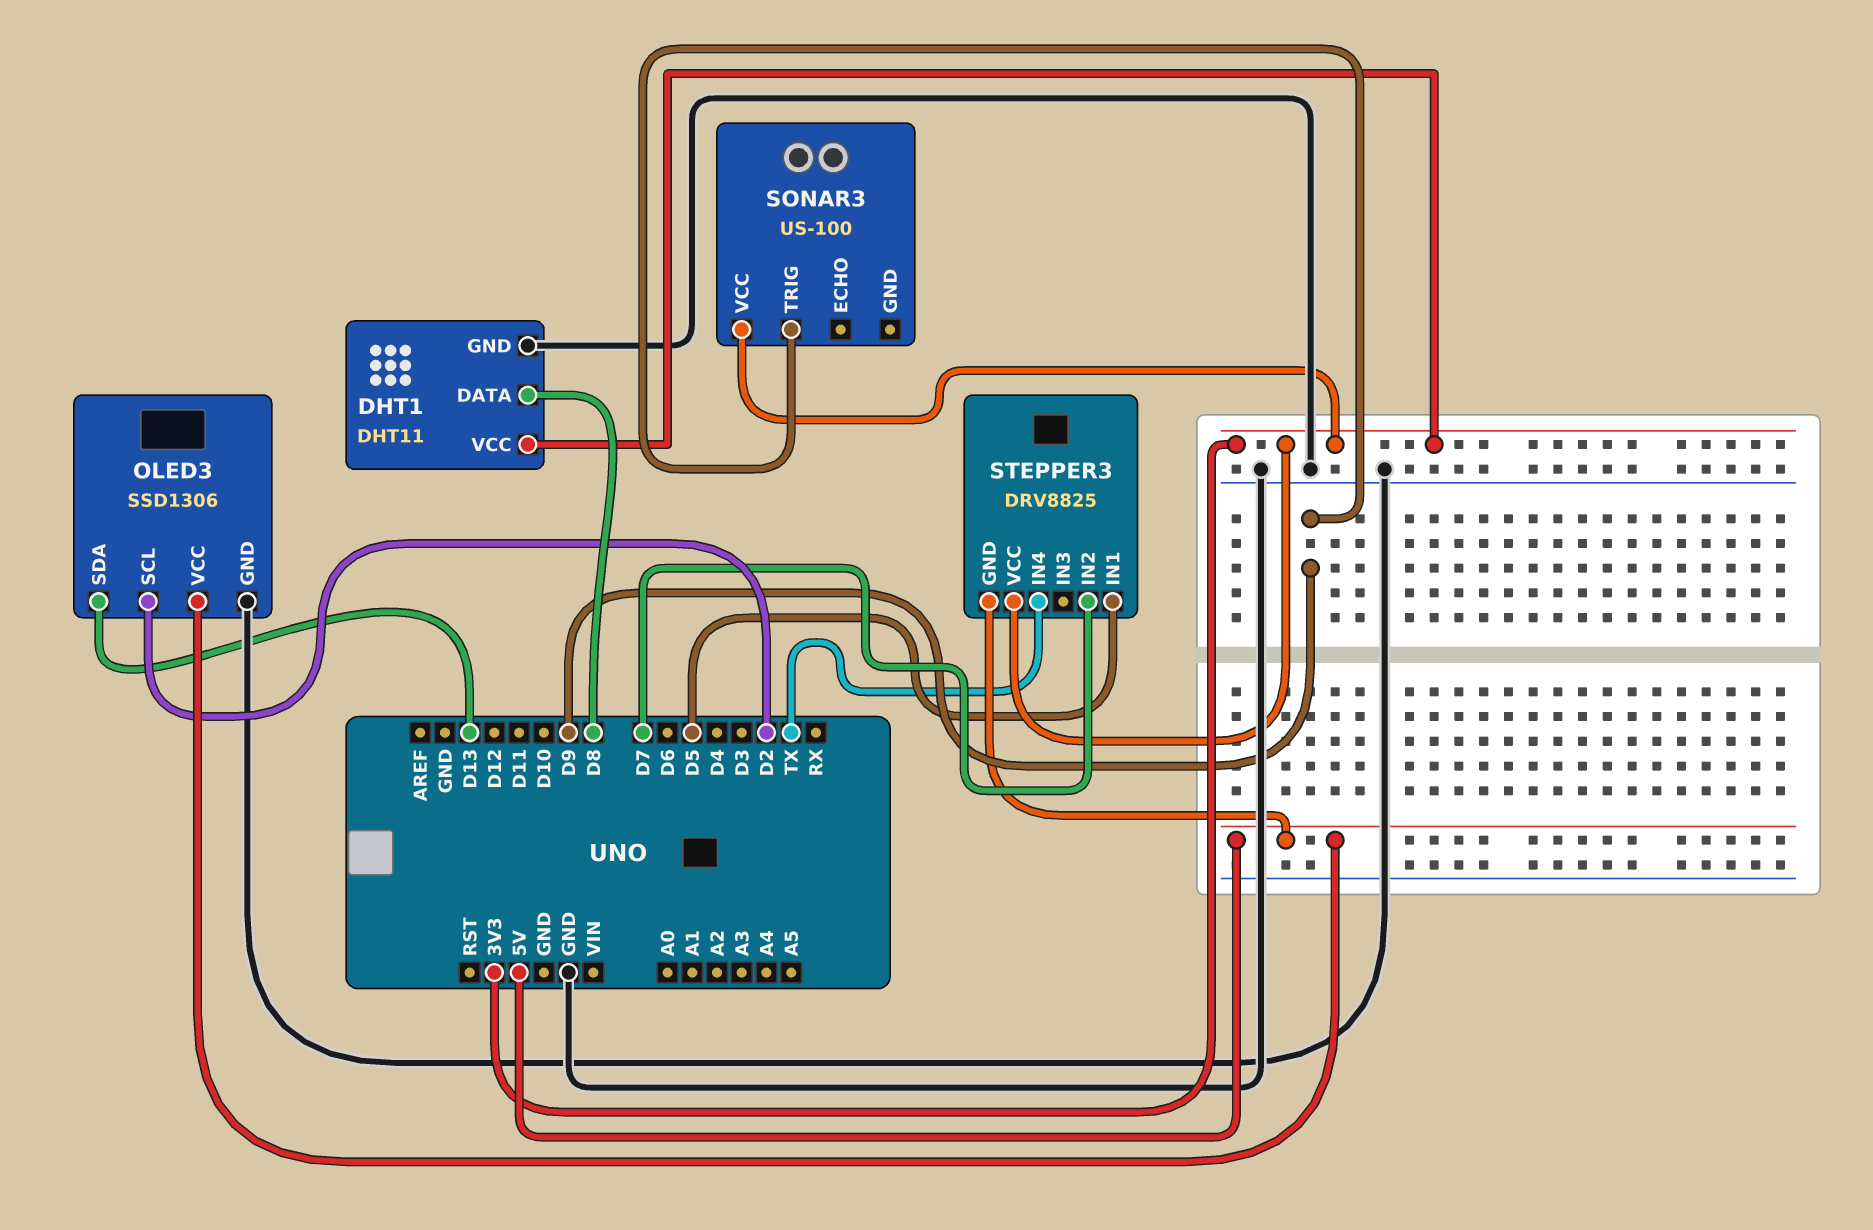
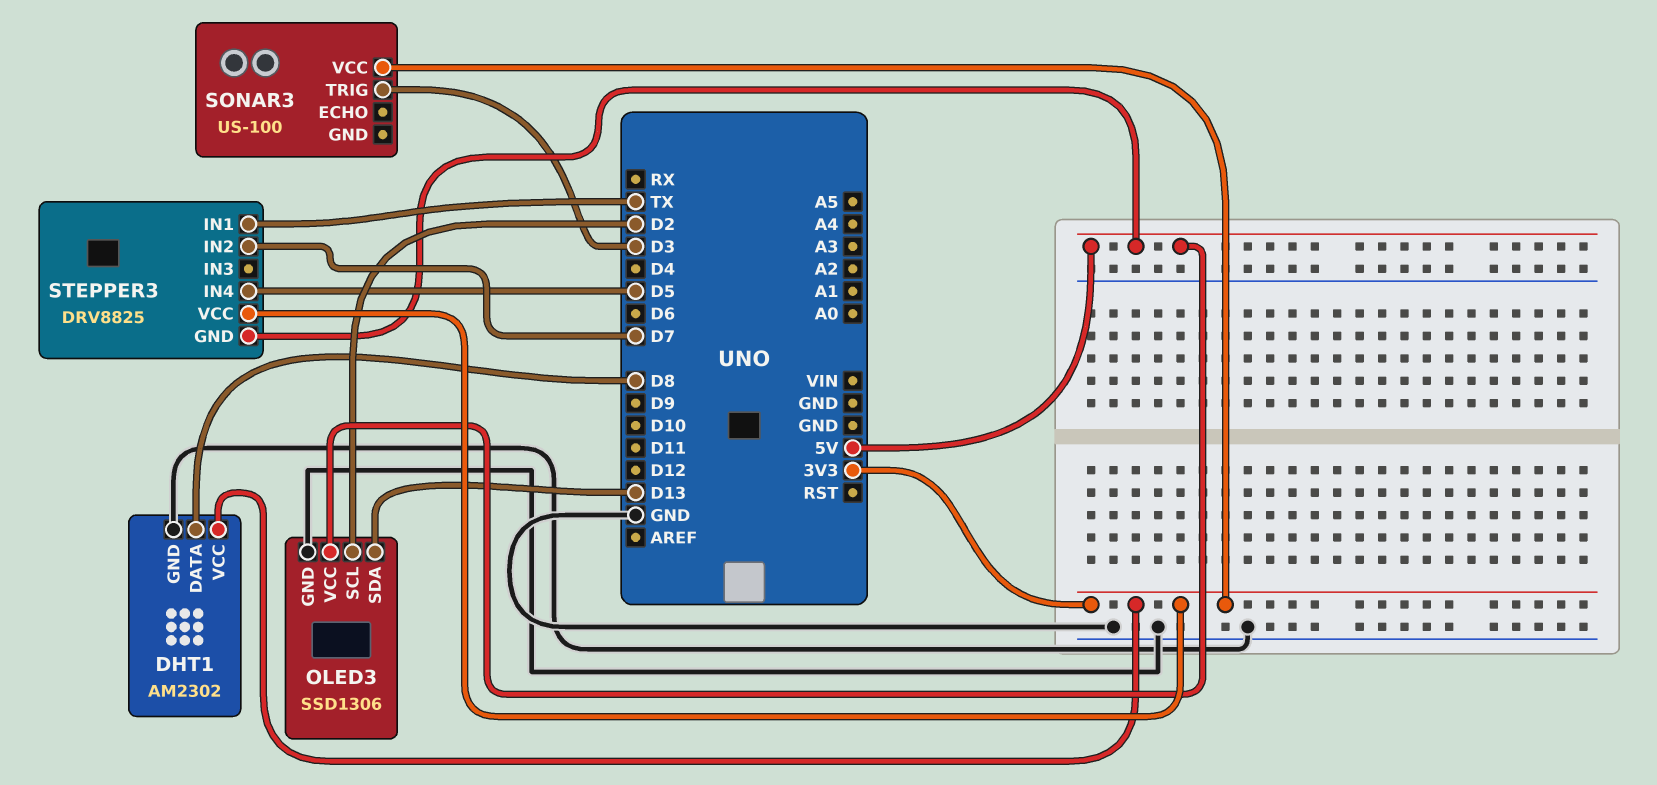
DHT1: DHT11 -> AM2302
SONAR3 pin TRIG: D9 -> D3
STEPPER3 pin IN1: D5 -> TX
STEPPER3 pin IN4: TX -> D5

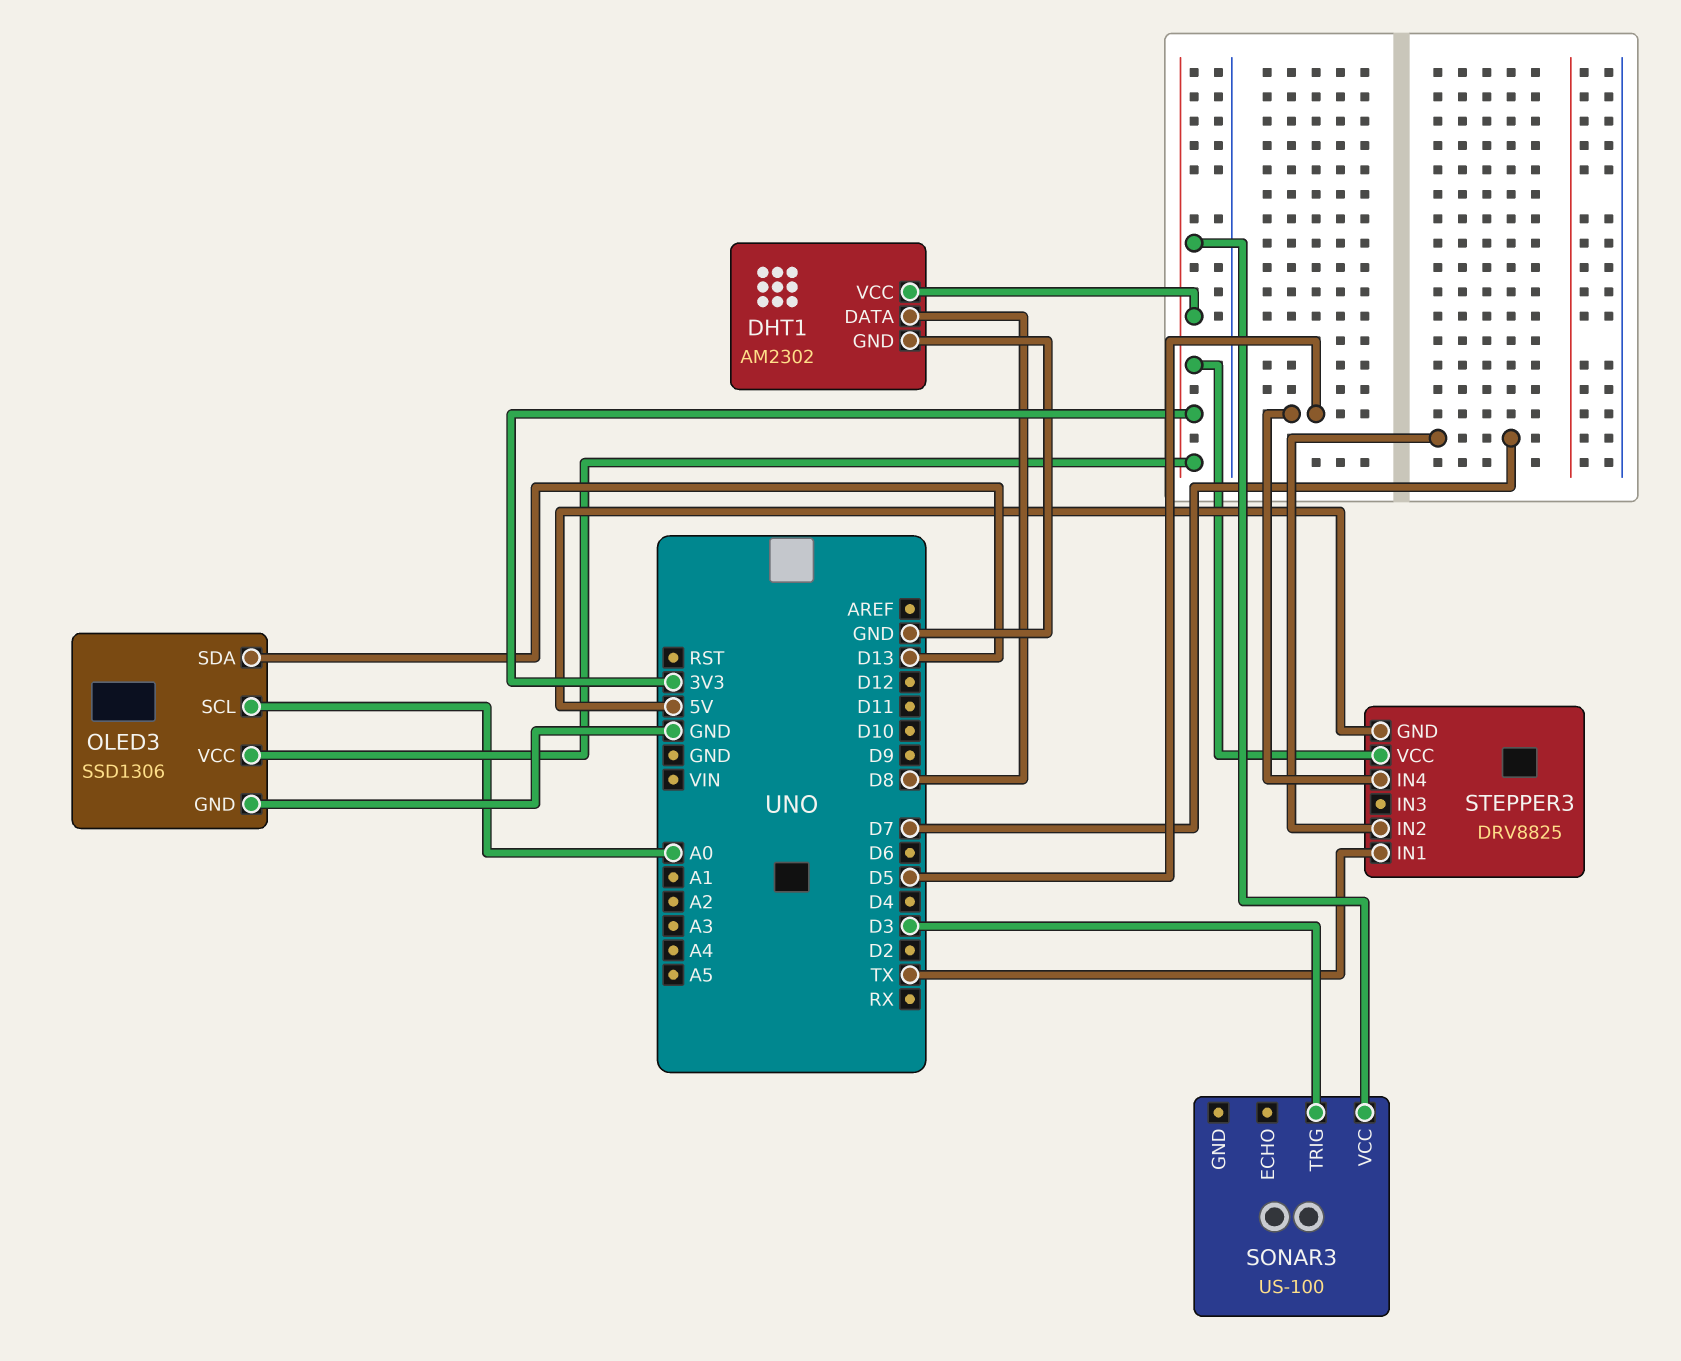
OLED3 pin SCL: D2 -> A0
OLED3 pin VCC: 5V -> 3V3

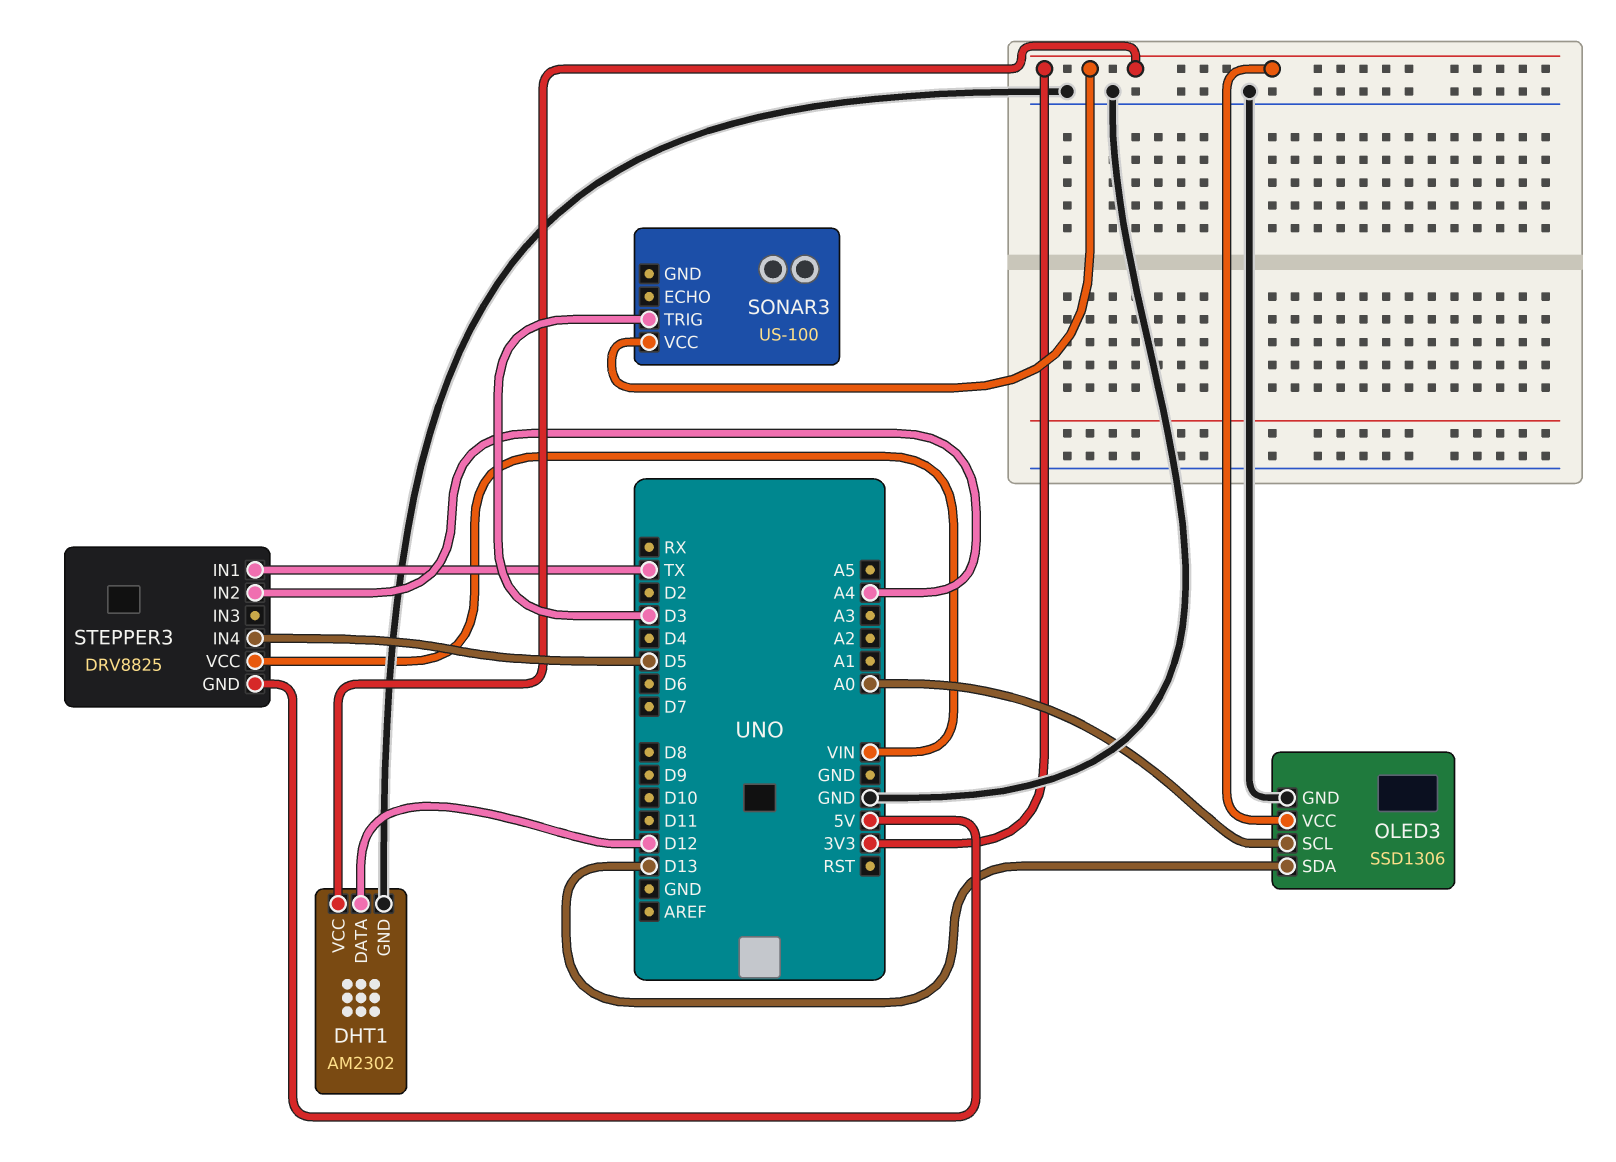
DHT1 pin DATA: D8 -> D12
STEPPER3 pin IN2: D7 -> A4
STEPPER3 pin VCC: 3V3 -> VIN

